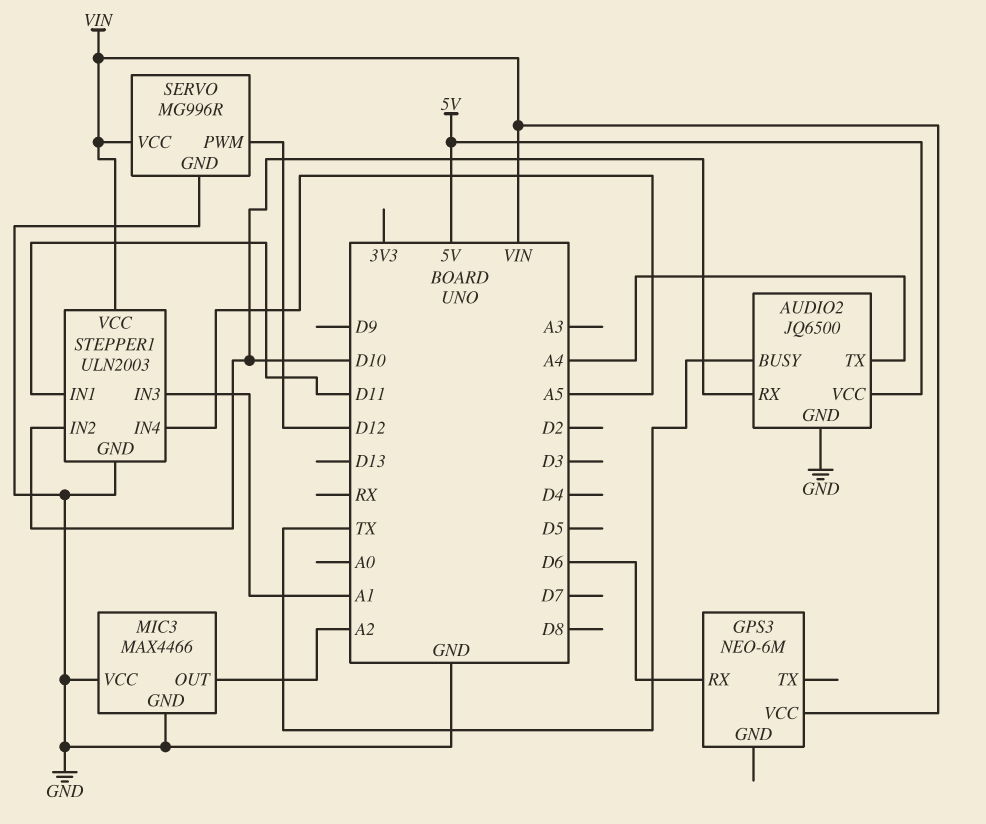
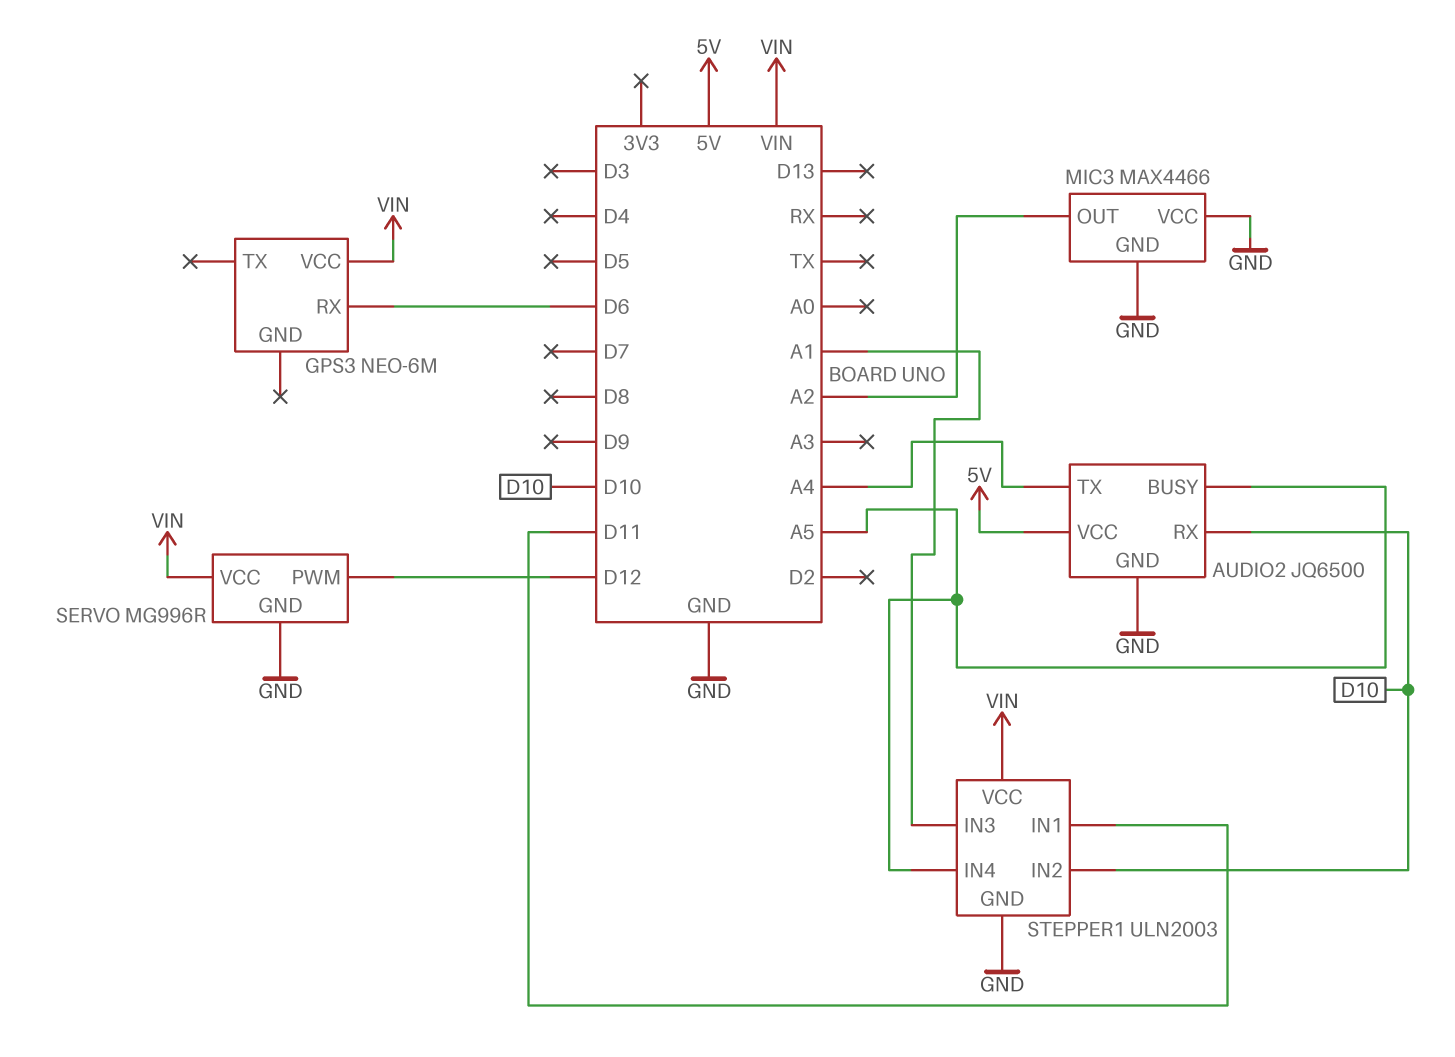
AUDIO2 pin BUSY: TX -> A5

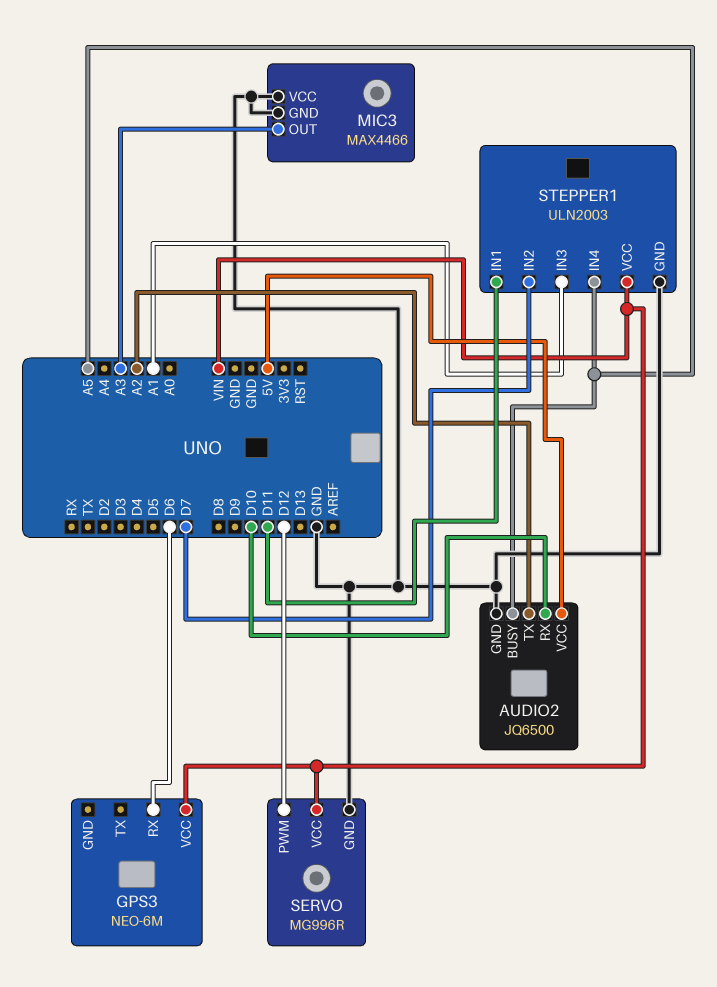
AUDIO2 pin TX: A4 -> A2
MIC3 pin OUT: A2 -> A3
STEPPER1 pin IN2: D10 -> D7

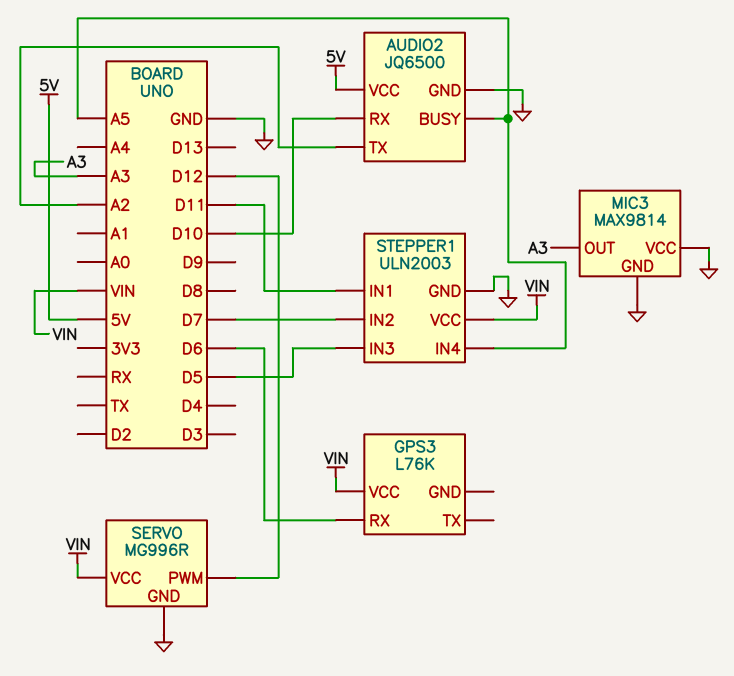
GPS3: NEO-6M -> L76K
MIC3: MAX4466 -> MAX9814
STEPPER1 pin IN3: A1 -> D5

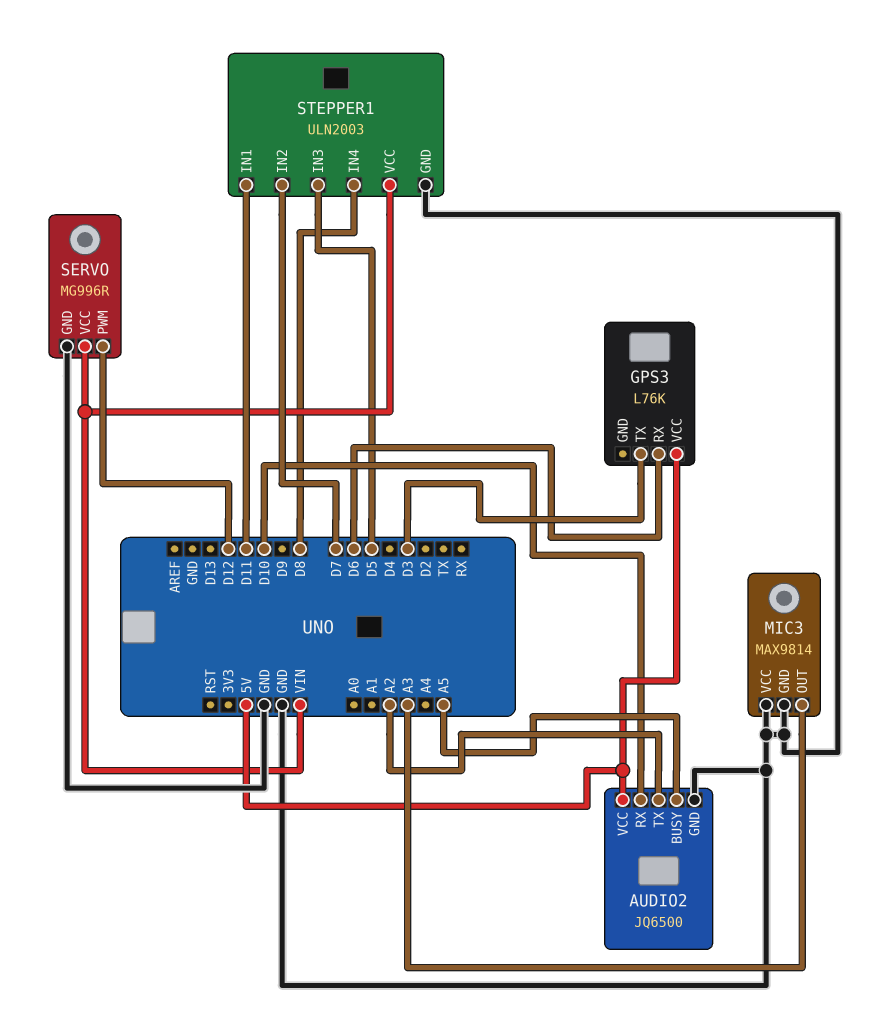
GPS3 pin TX: none -> D3
GPS3 pin VCC: VIN -> 5V
STEPPER1 pin IN4: A5 -> D8

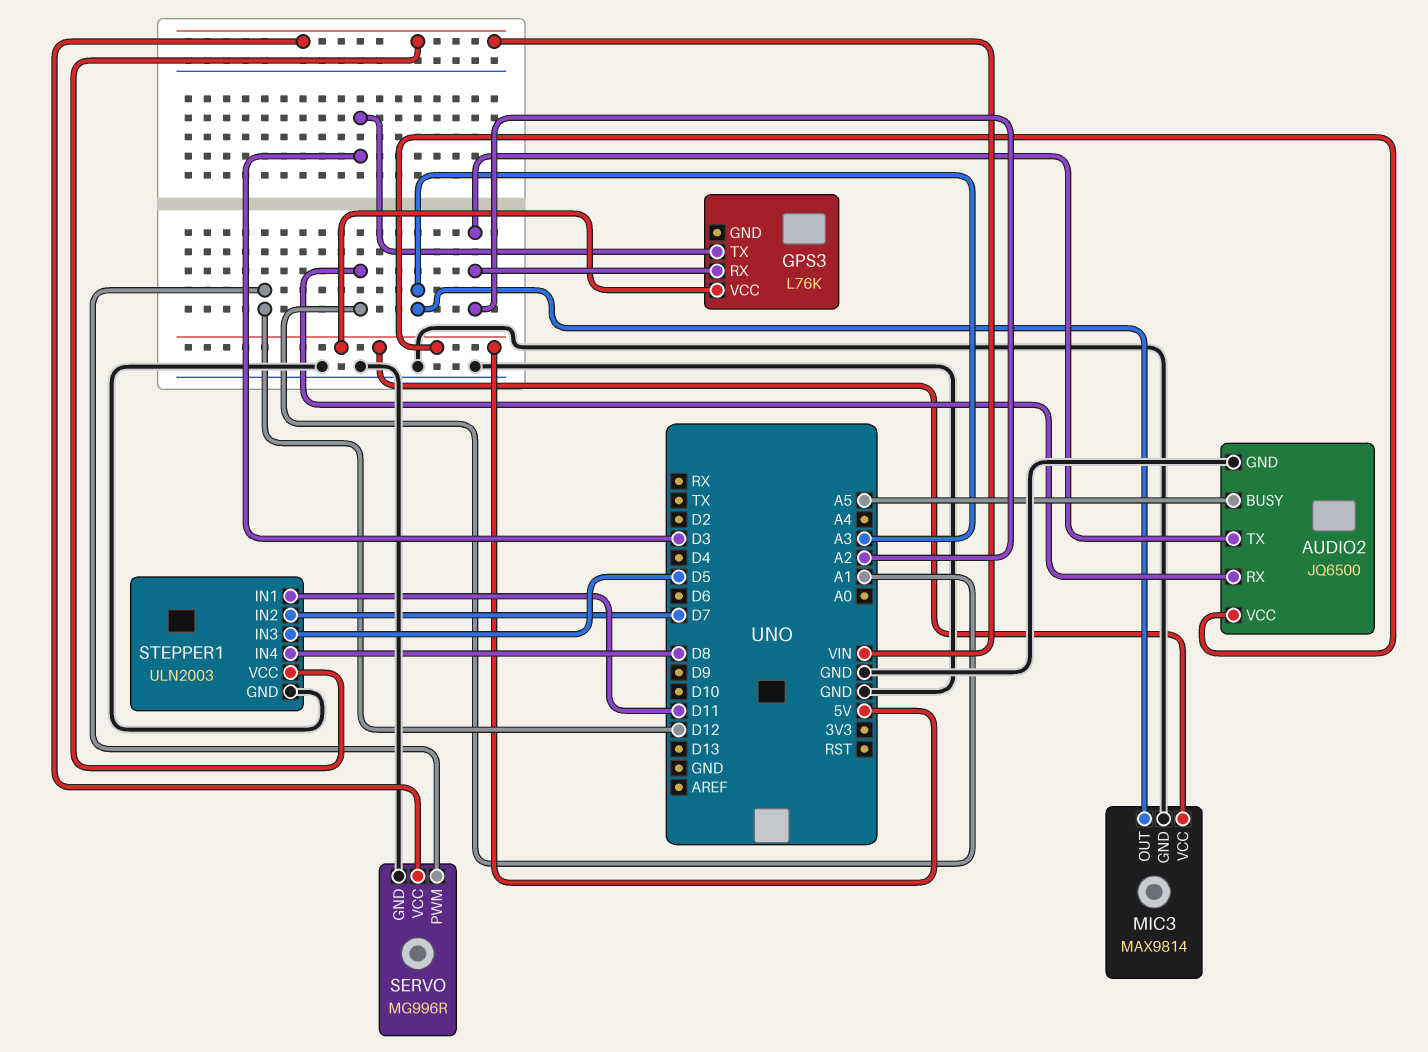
AUDIO2 pin RX: D10 -> A1
GPS3 pin RX: D6 -> A2
MIC3 pin VCC: GND -> 5V

